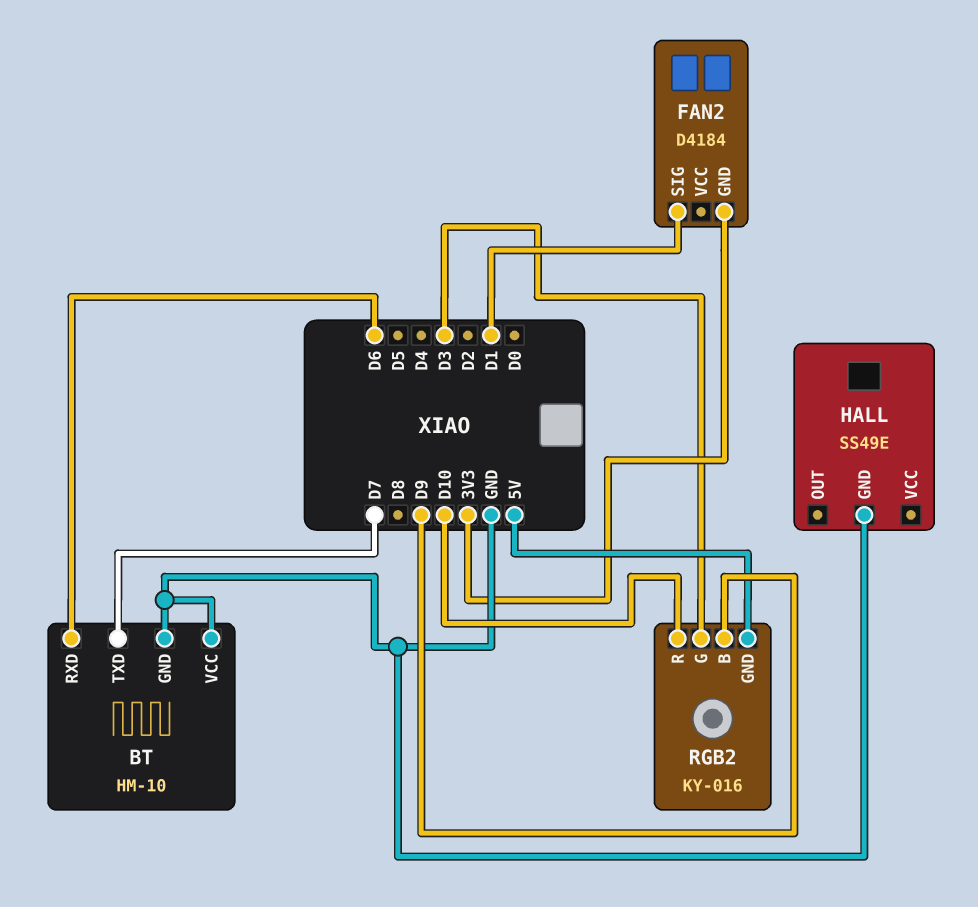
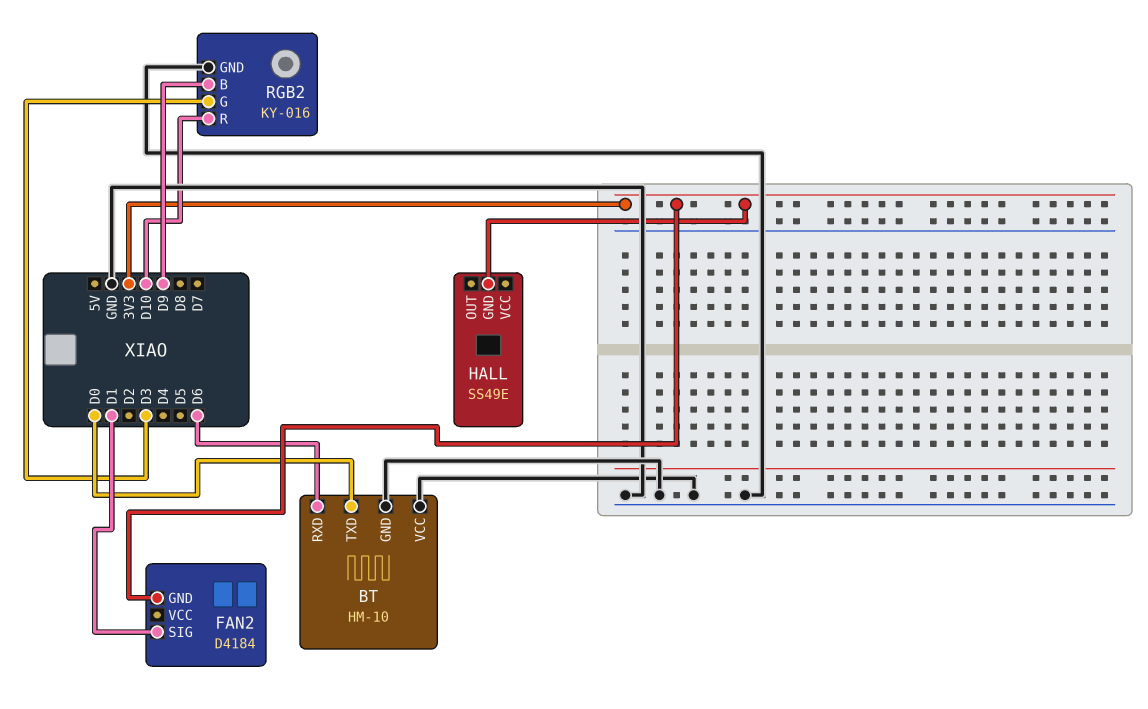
BT pin TXD: D7 -> D0
HALL pin GND: GND -> 3V3
RGB2 pin GND: 5V -> GND

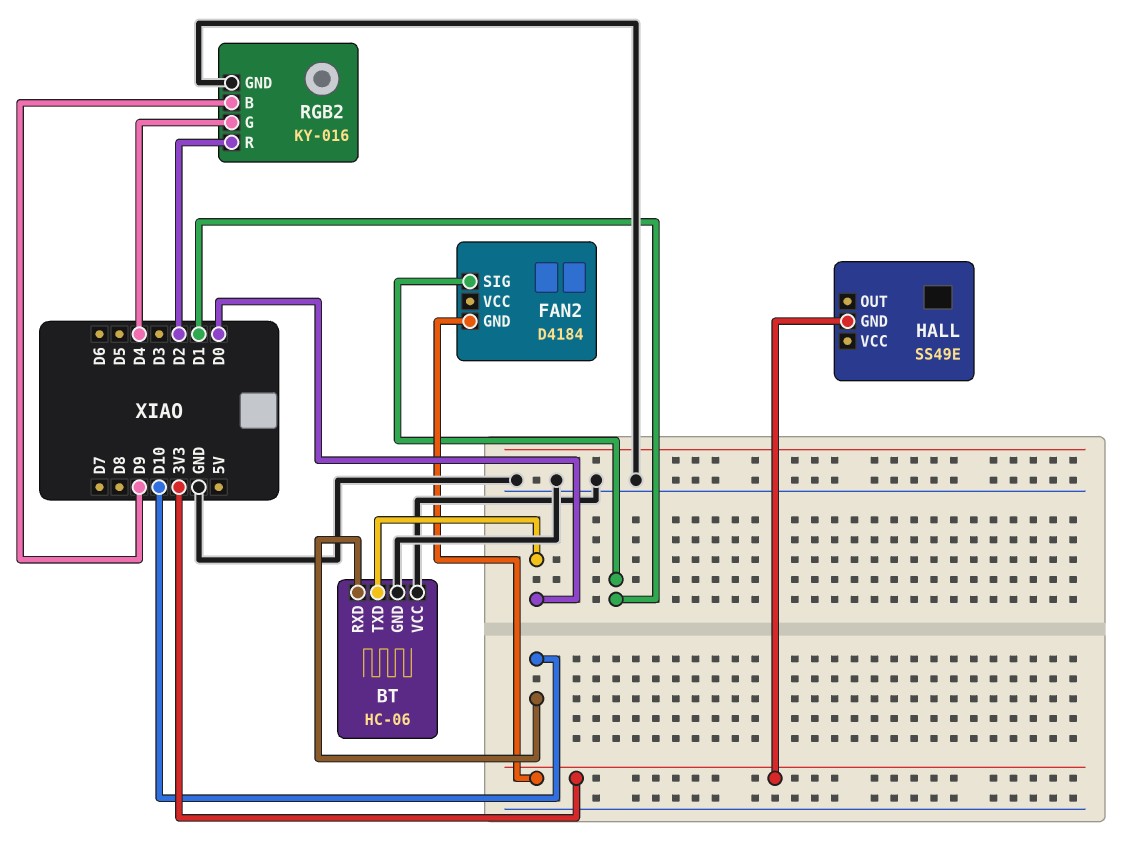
BT: HM-10 -> HC-06
BT pin RXD: D6 -> D10
RGB2 pin G: D3 -> D4
RGB2 pin R: D10 -> D2

